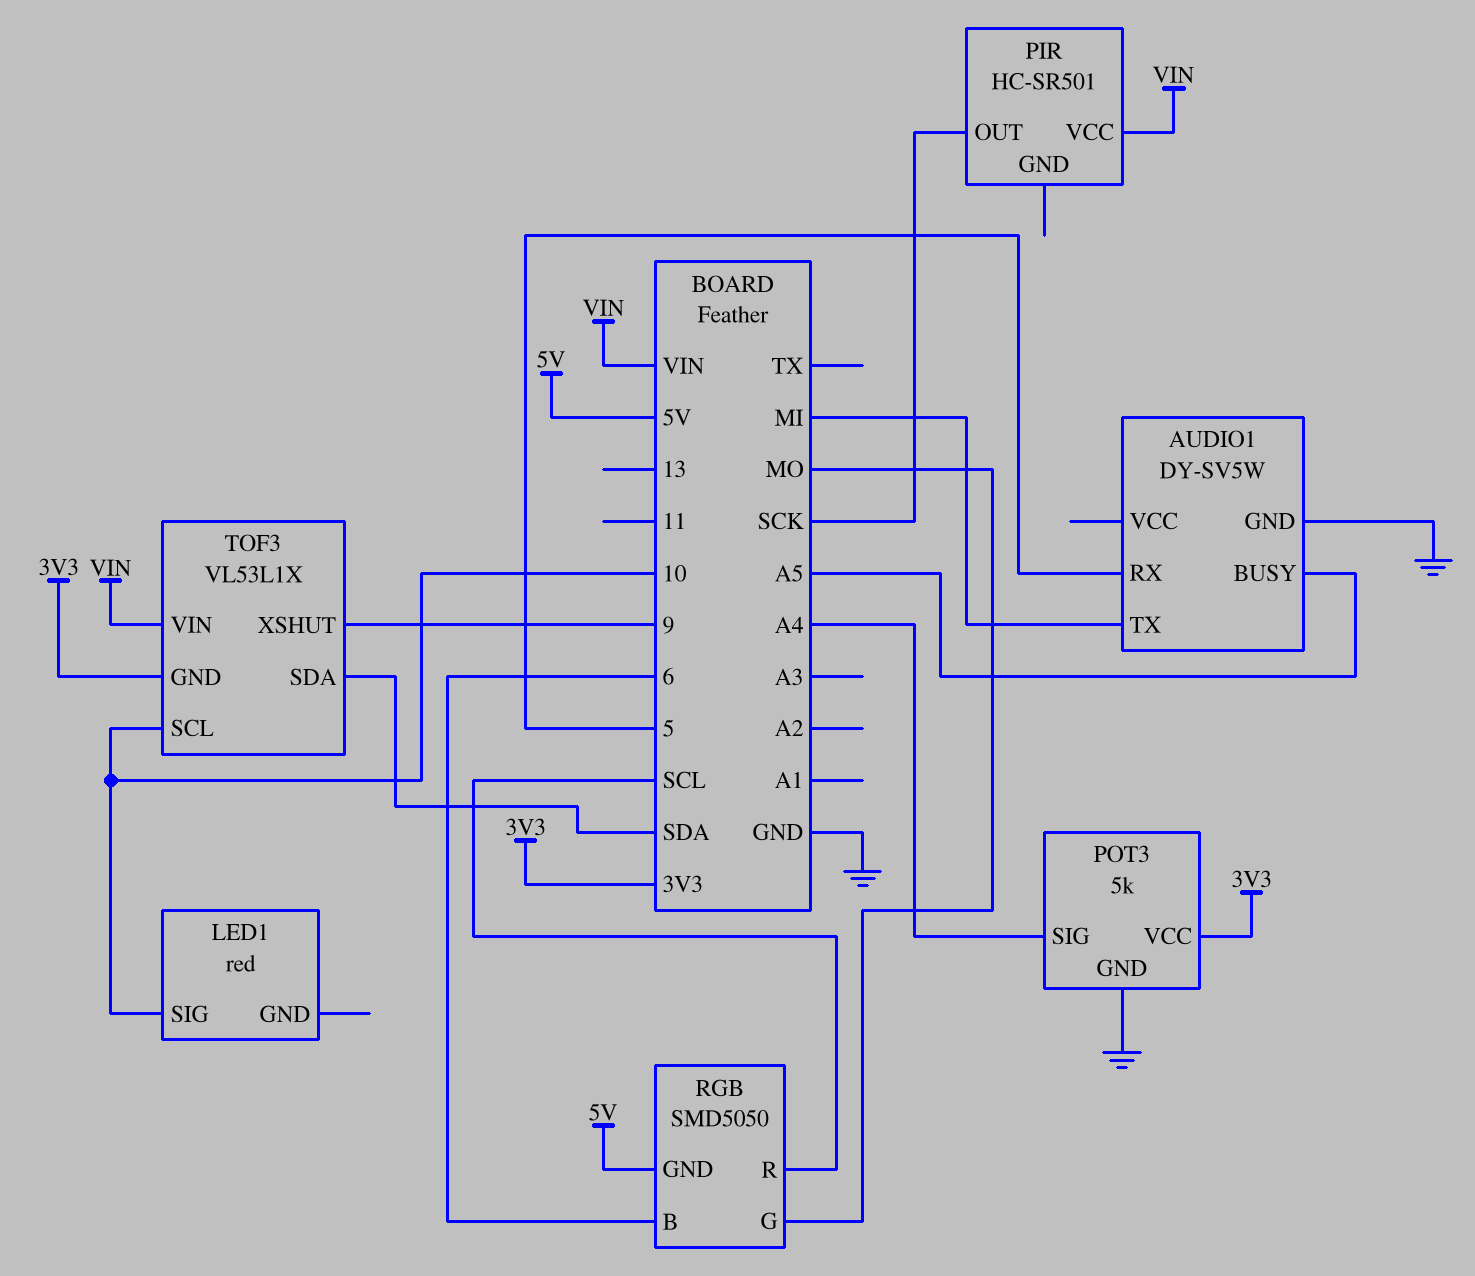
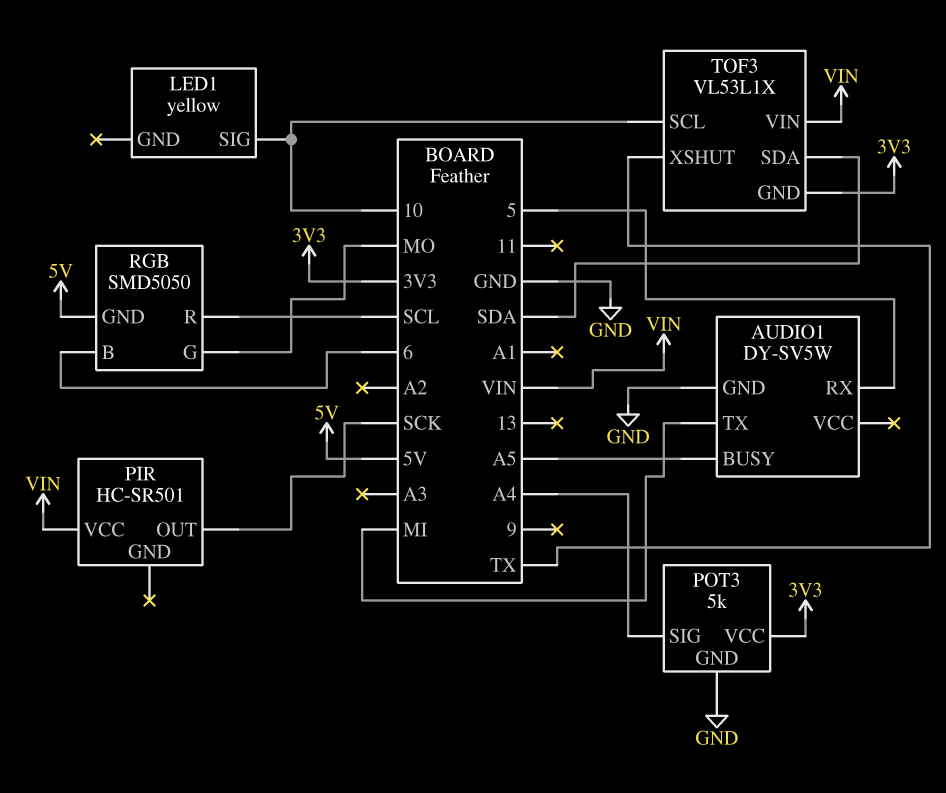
LED1: red -> yellow
TOF3 pin XSHUT: 9 -> TX

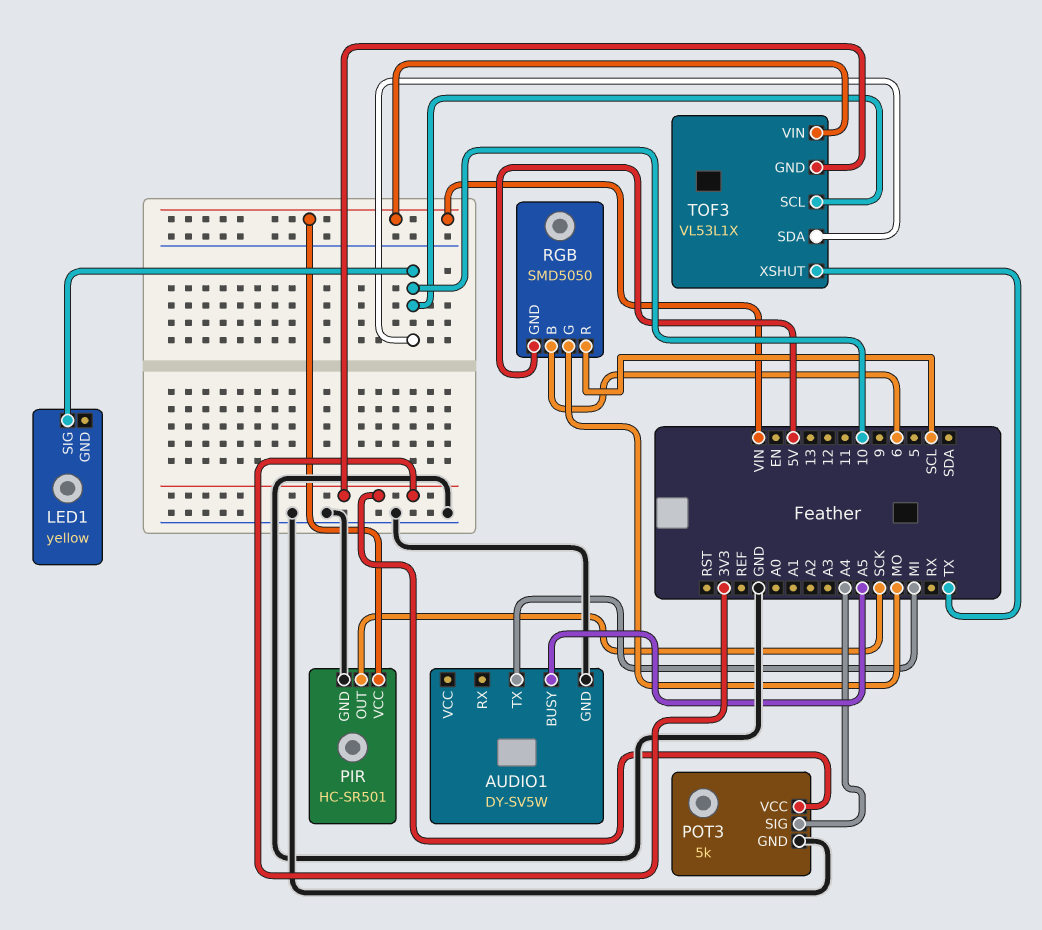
AUDIO1 pin RX: 5 -> none
PIR pin GND: none -> GND
TOF3 pin SDA: SDA -> 10

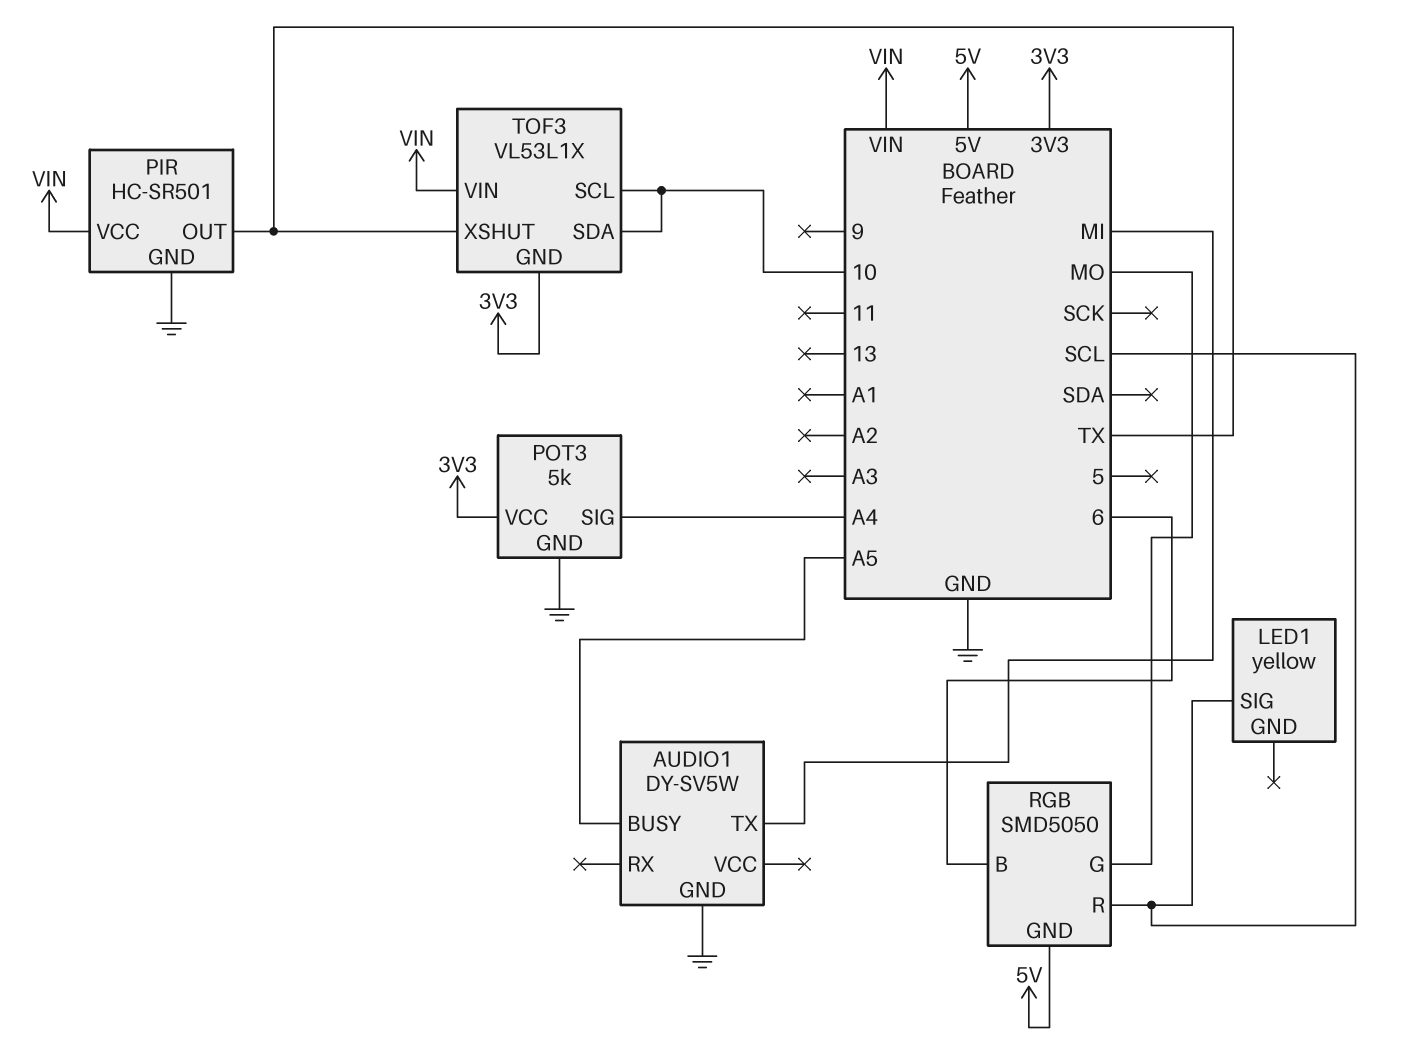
LED1 pin SIG: 10 -> SCL
PIR pin OUT: SCK -> TX

